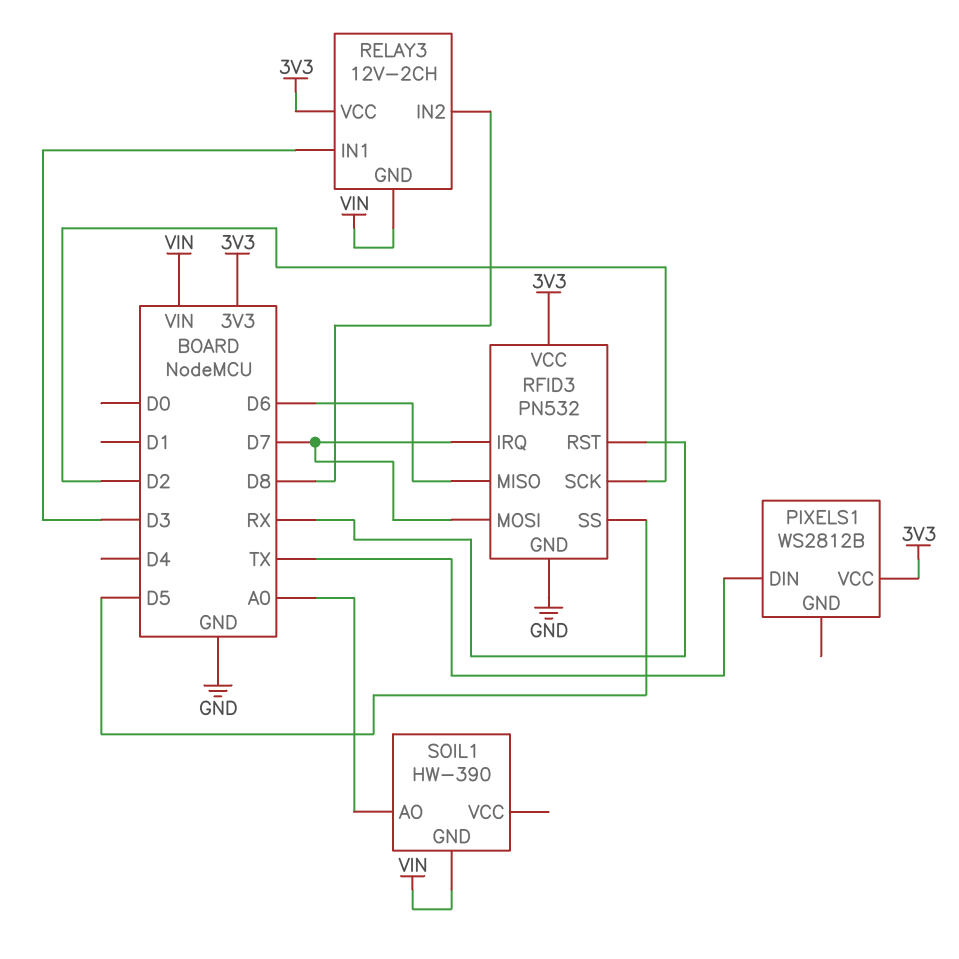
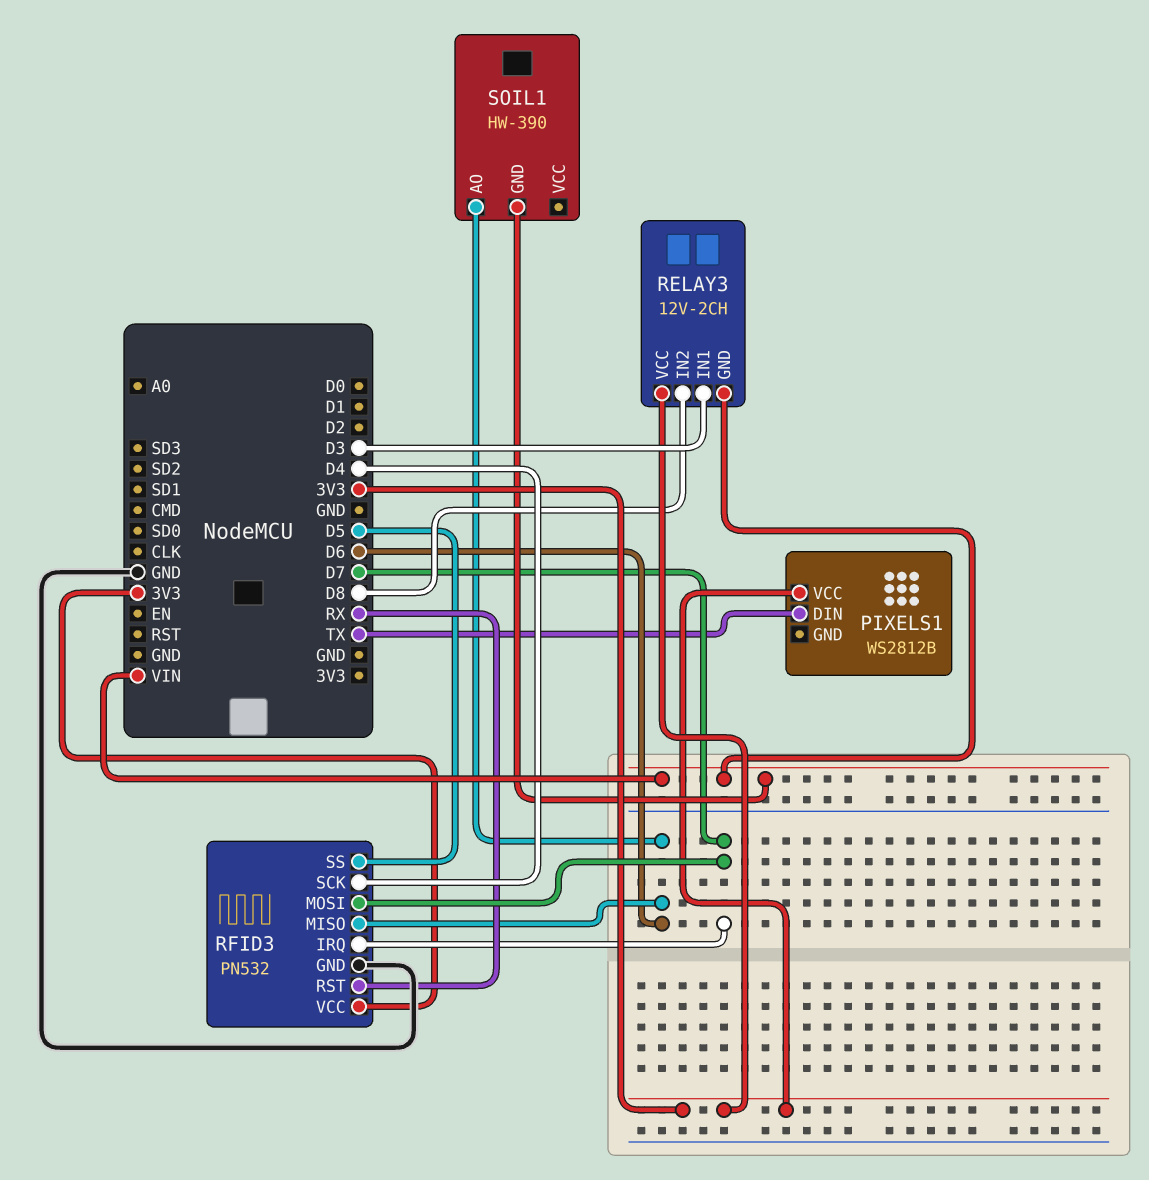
RFID3 pin SCK: D2 -> D4
SOIL1 pin AO: A0 -> D6

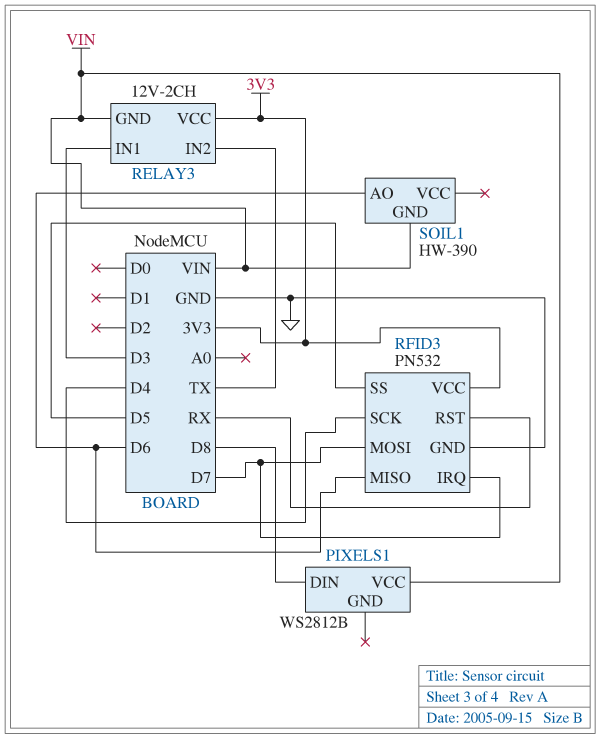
PIXELS1 pin DIN: TX -> D8
PIXELS1 pin VCC: 3V3 -> VIN
RELAY3 pin IN2: D8 -> TX

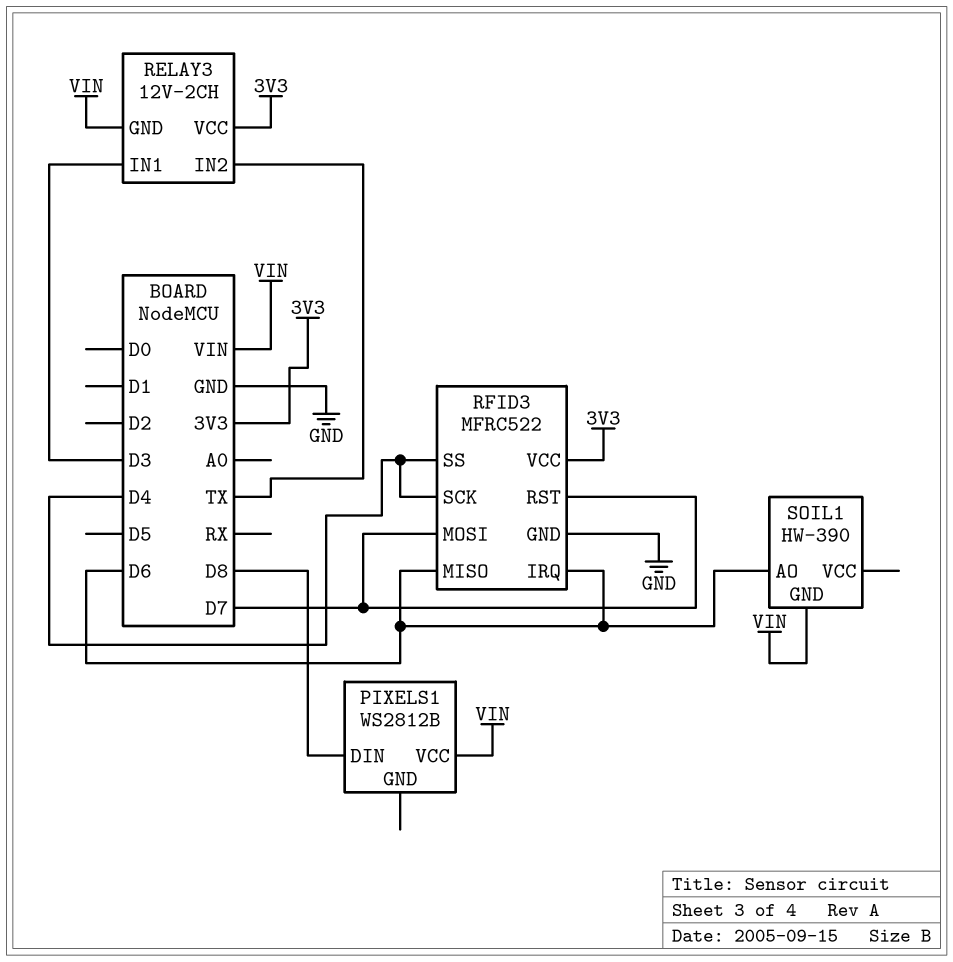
RFID3: PN532 -> MFRC522
RFID3 pin IRQ: D7 -> D6
RFID3 pin RST: RX -> D7
RFID3 pin SS: D5 -> D4

